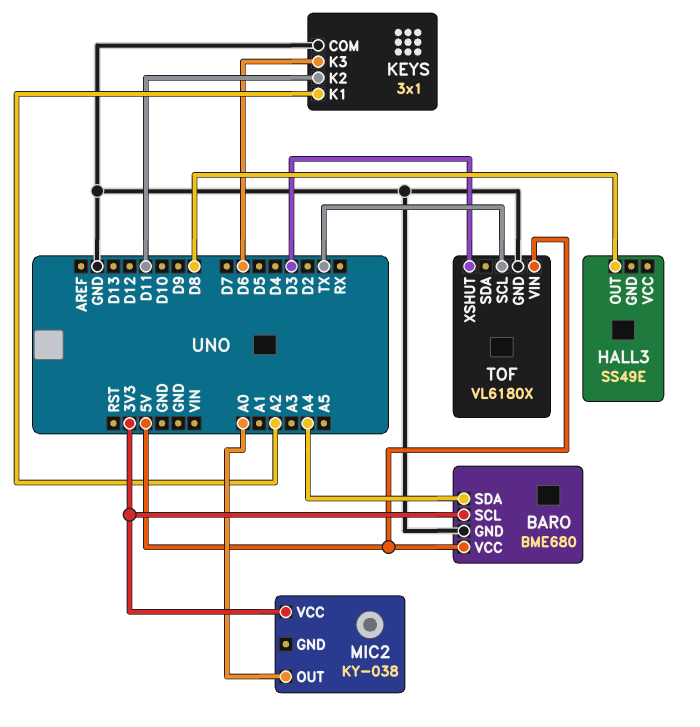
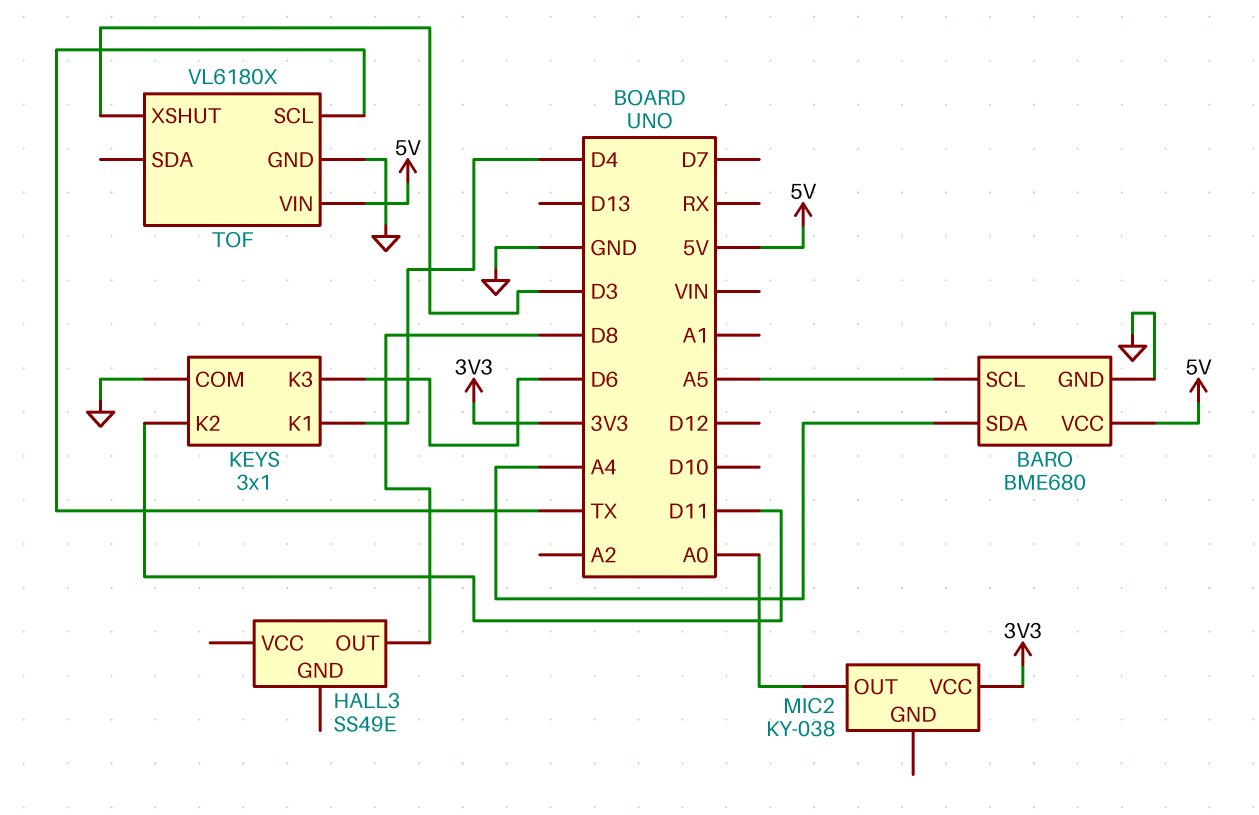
BARO pin SCL: 3V3 -> A5
KEYS pin K1: A2 -> D4

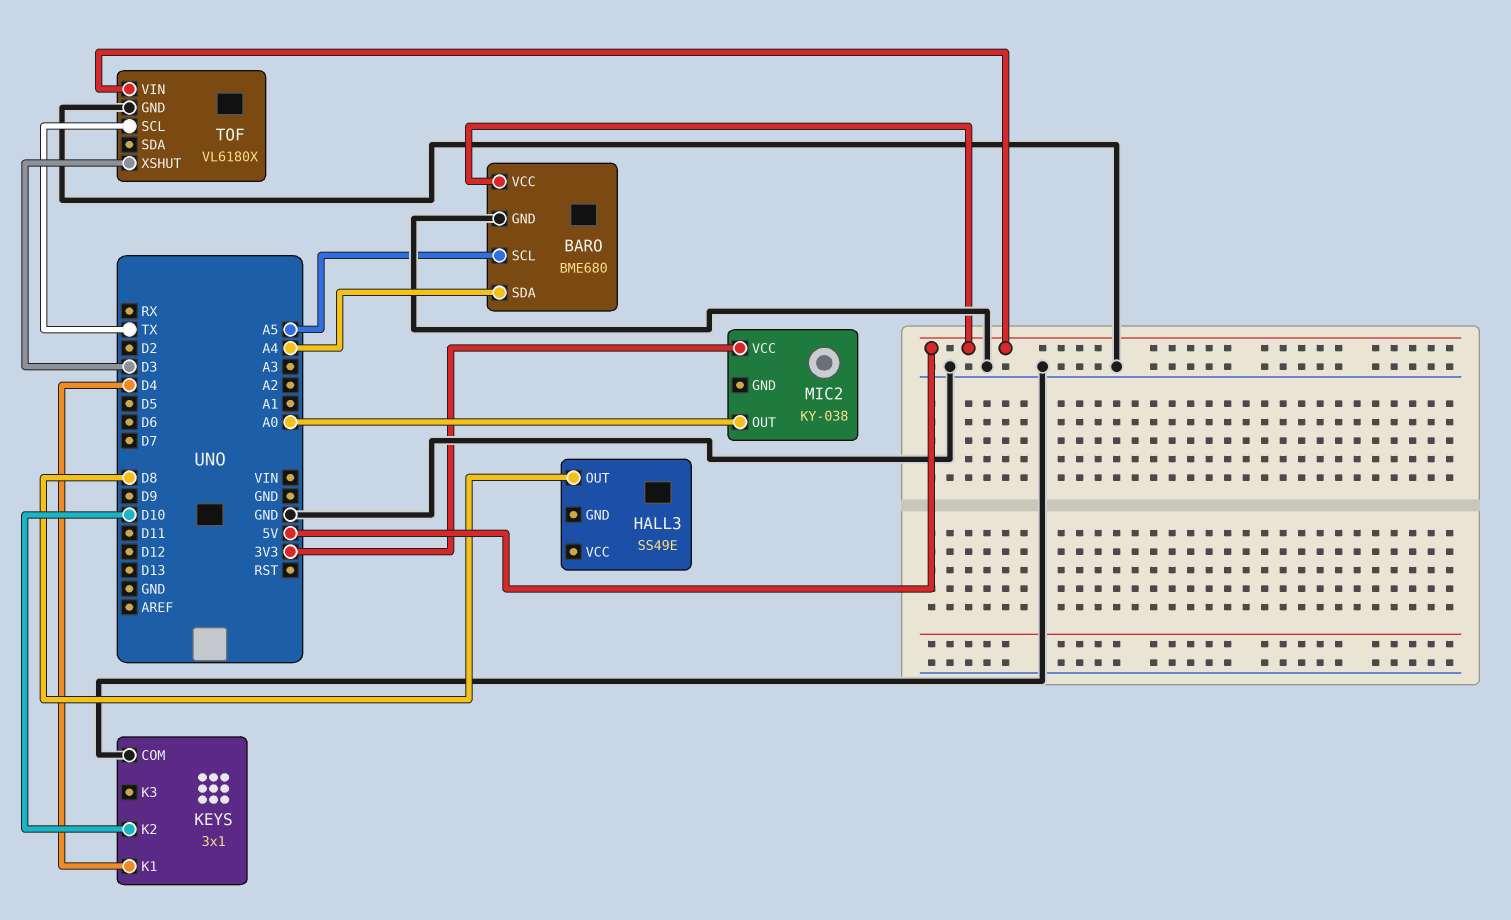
KEYS pin K2: D11 -> D10
KEYS pin K3: D6 -> none

